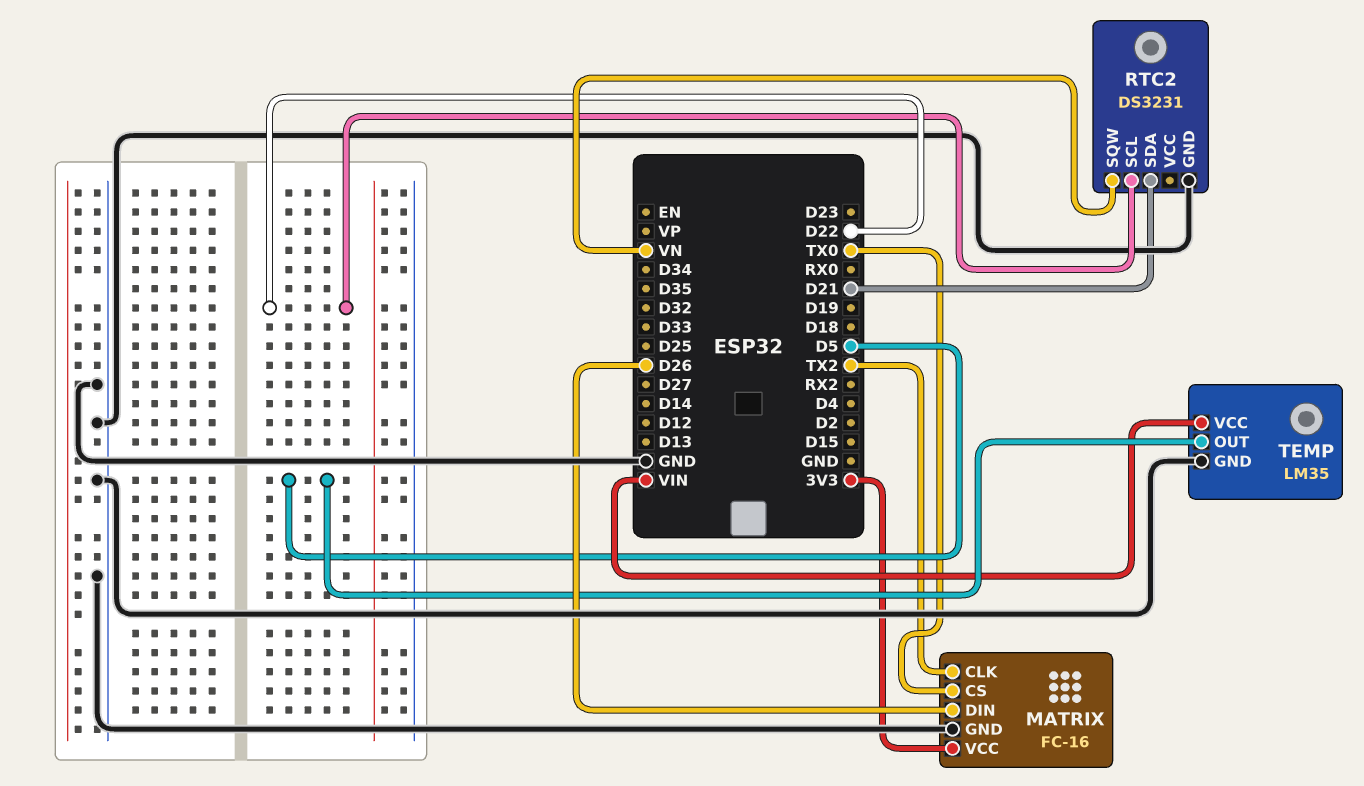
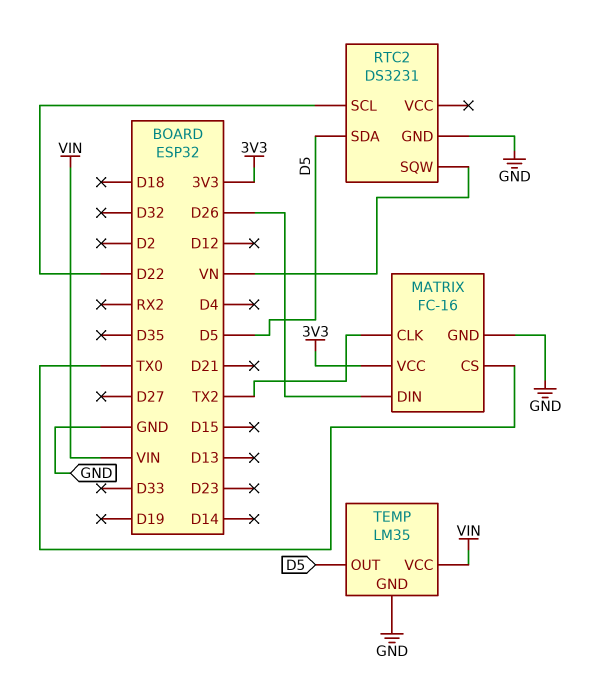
RTC2 pin SDA: D21 -> D5

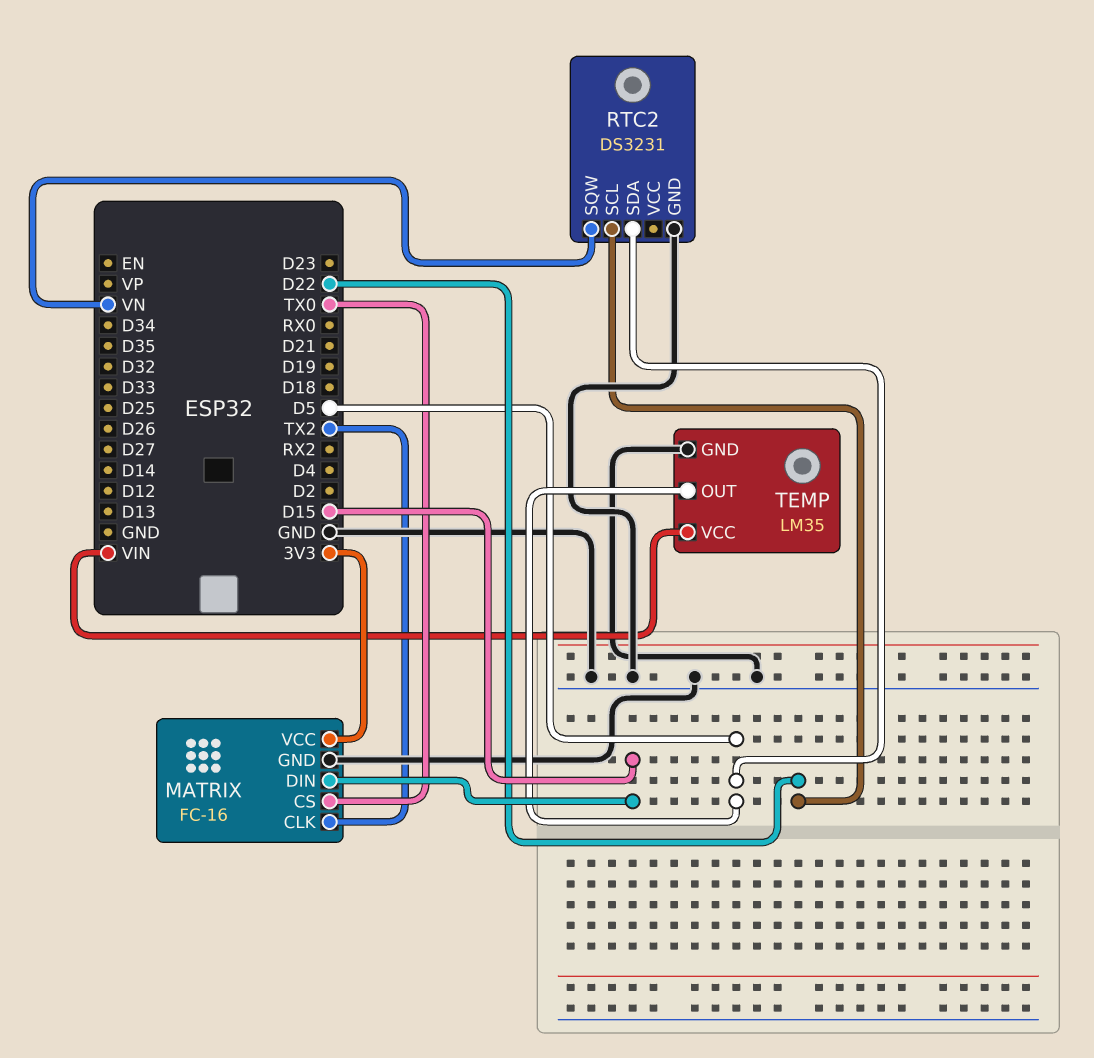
MATRIX pin DIN: D26 -> D15

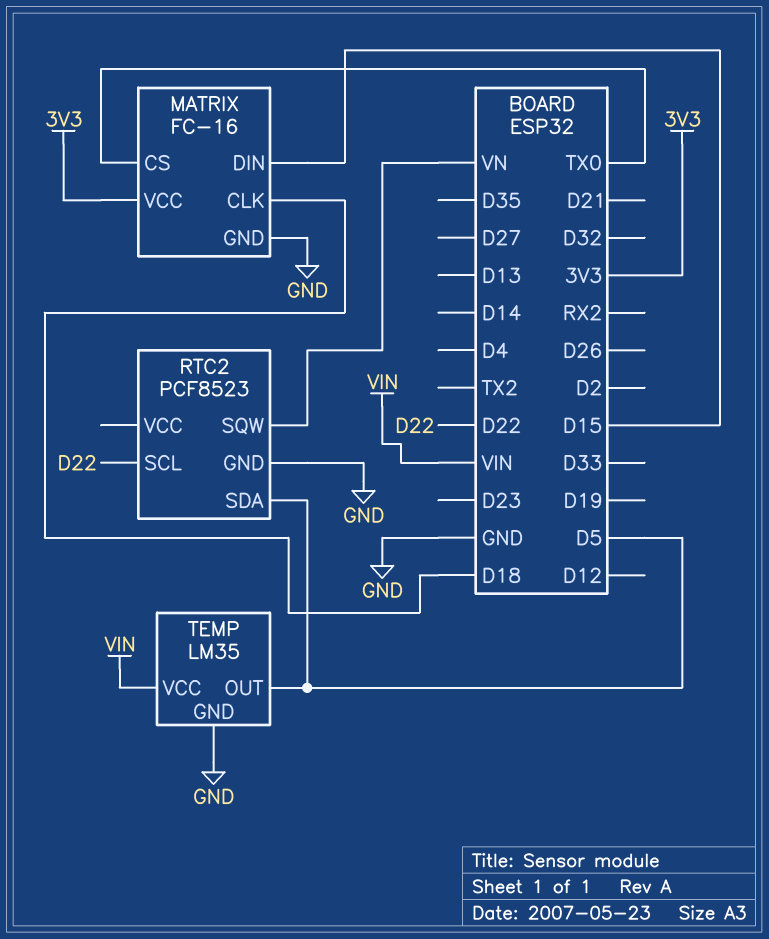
MATRIX pin CLK: TX2 -> D18
RTC2: DS3231 -> PCF8523

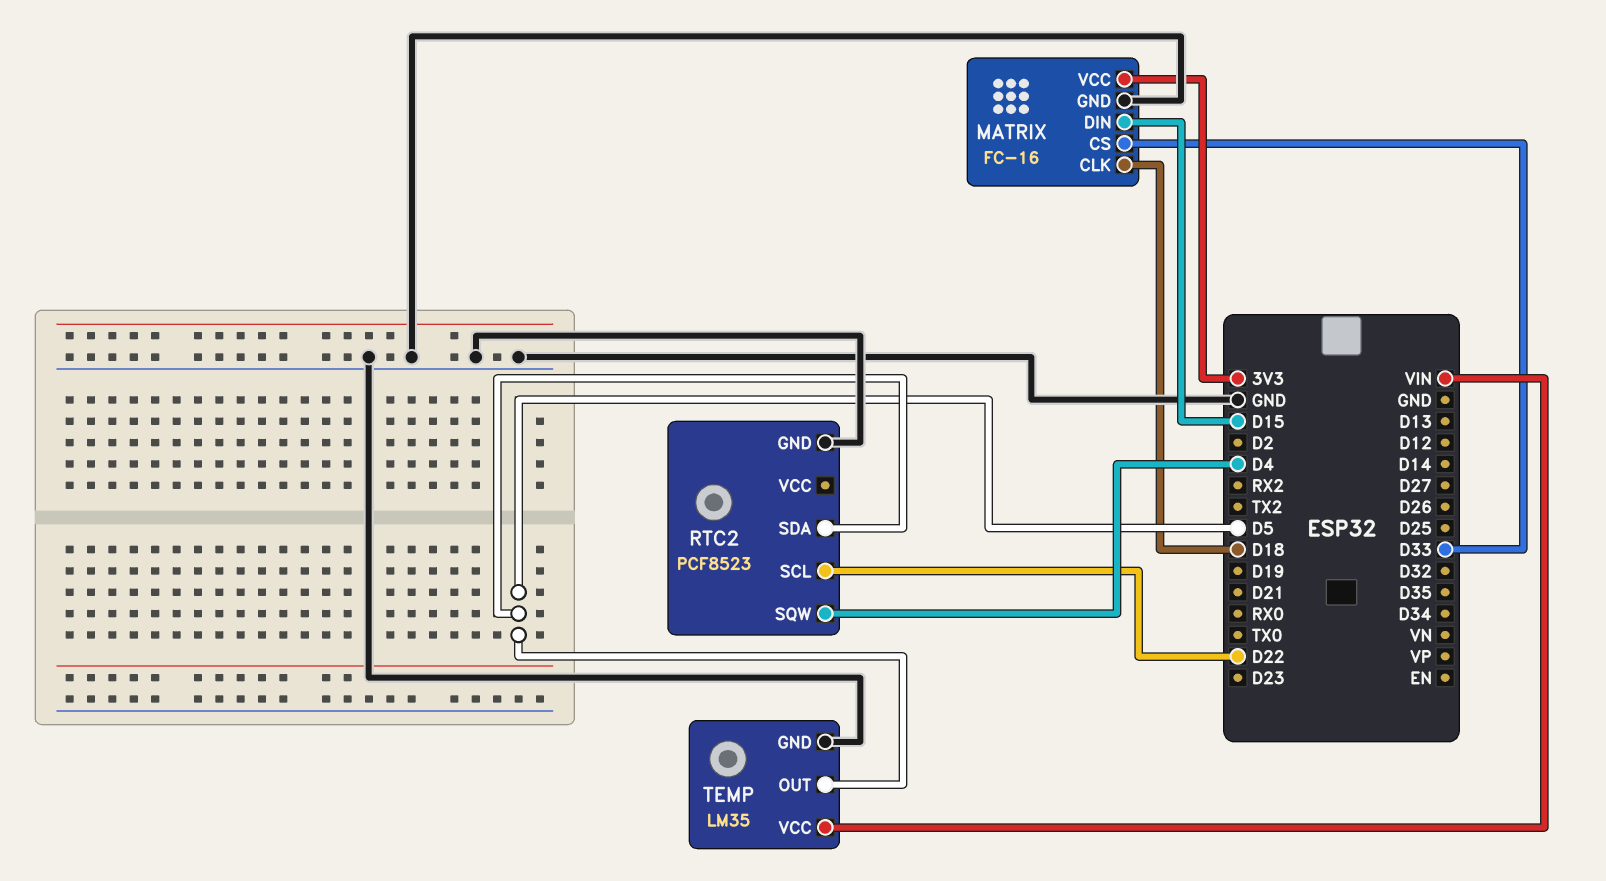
MATRIX pin CS: TX0 -> D33
RTC2 pin SQW: VN -> D4

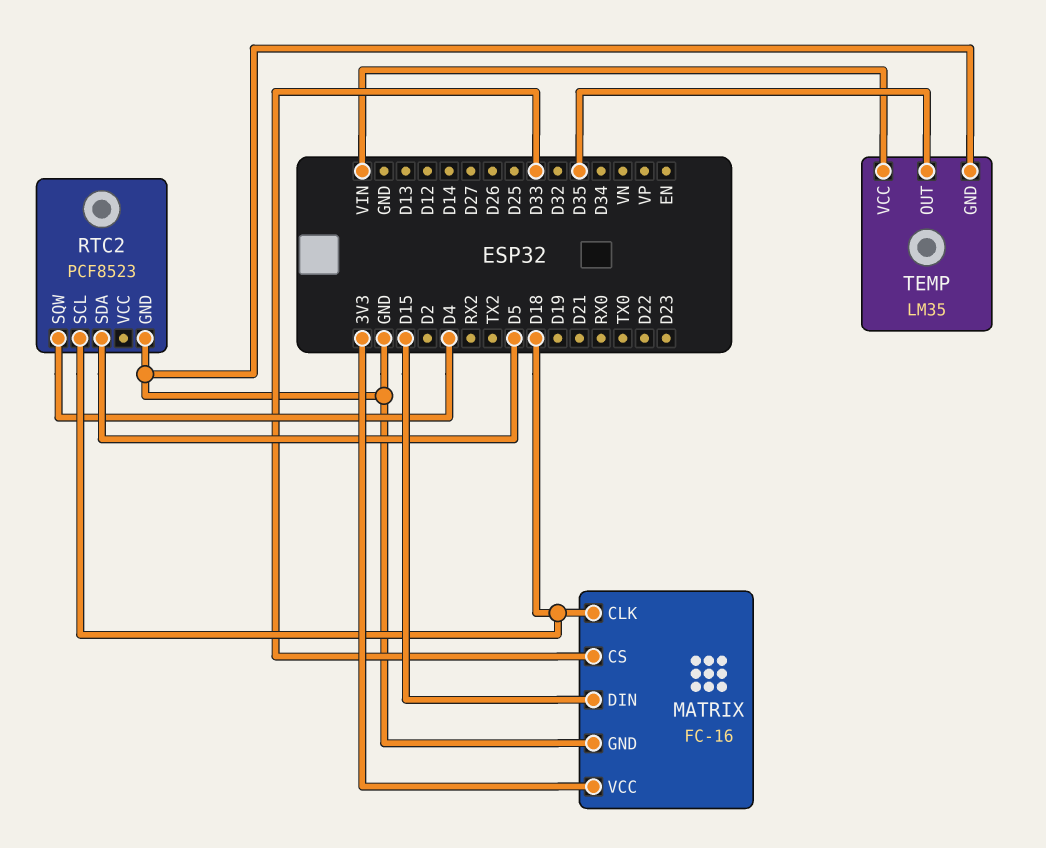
RTC2 pin SCL: D22 -> D18
TEMP pin OUT: D5 -> D35

